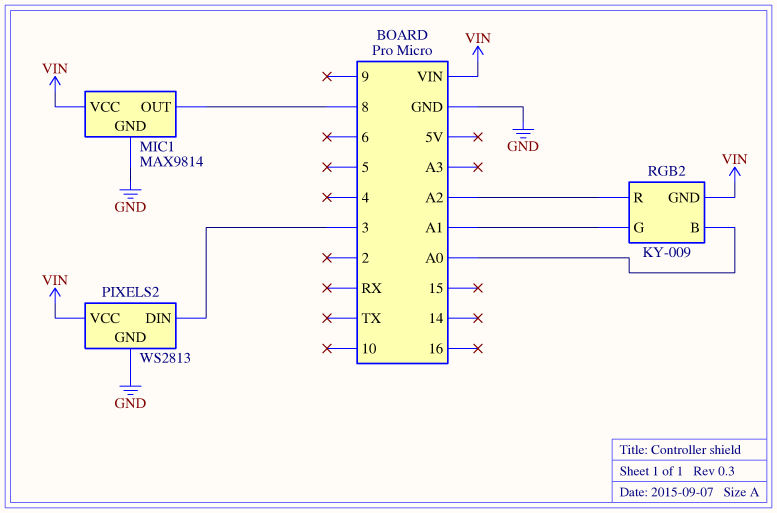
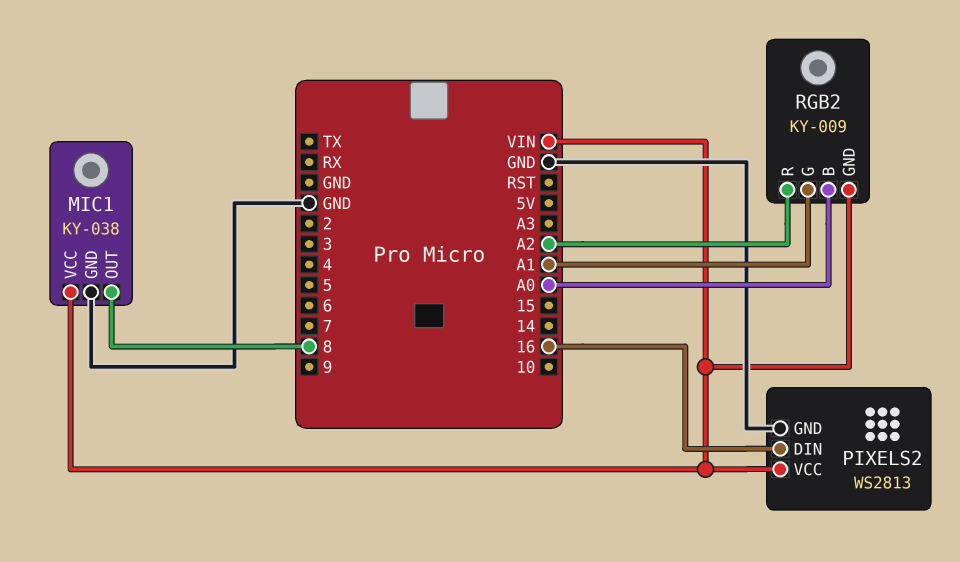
MIC1: MAX9814 -> KY-038
PIXELS2 pin DIN: 3 -> 16

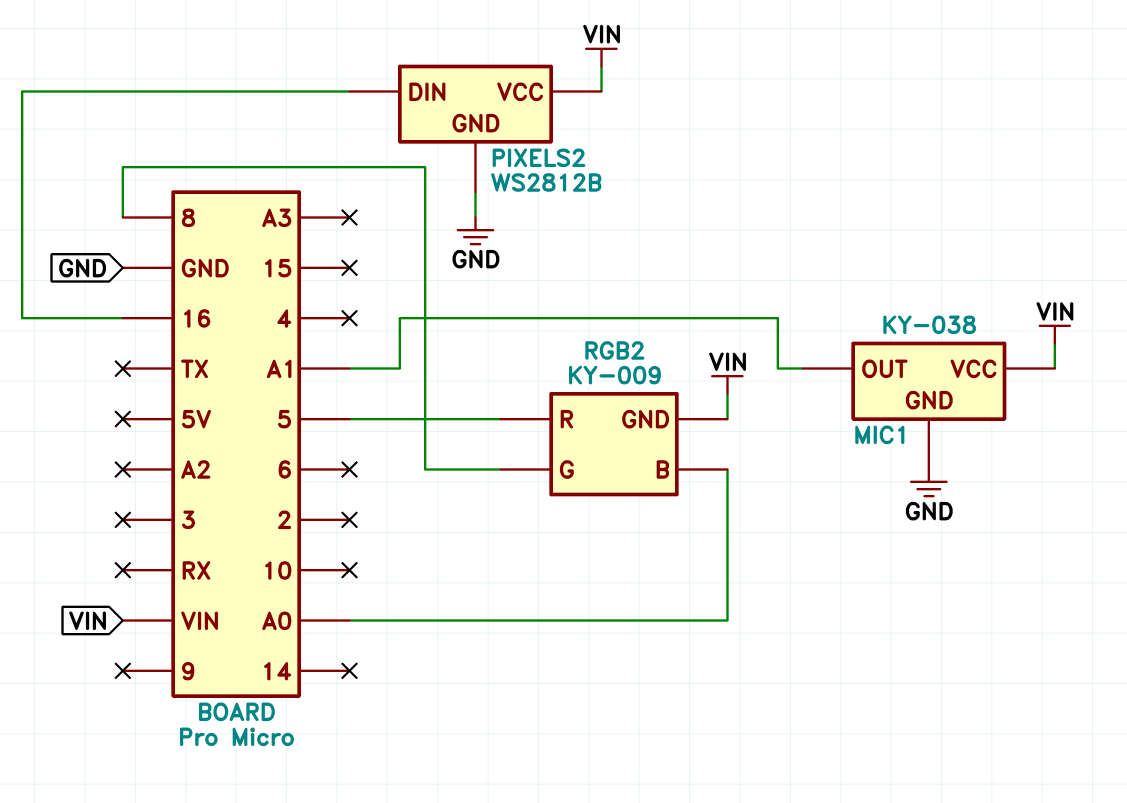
MIC1 pin OUT: 8 -> A1
PIXELS2: WS2813 -> WS2812B
RGB2 pin G: A1 -> 8
RGB2 pin R: A2 -> 5

